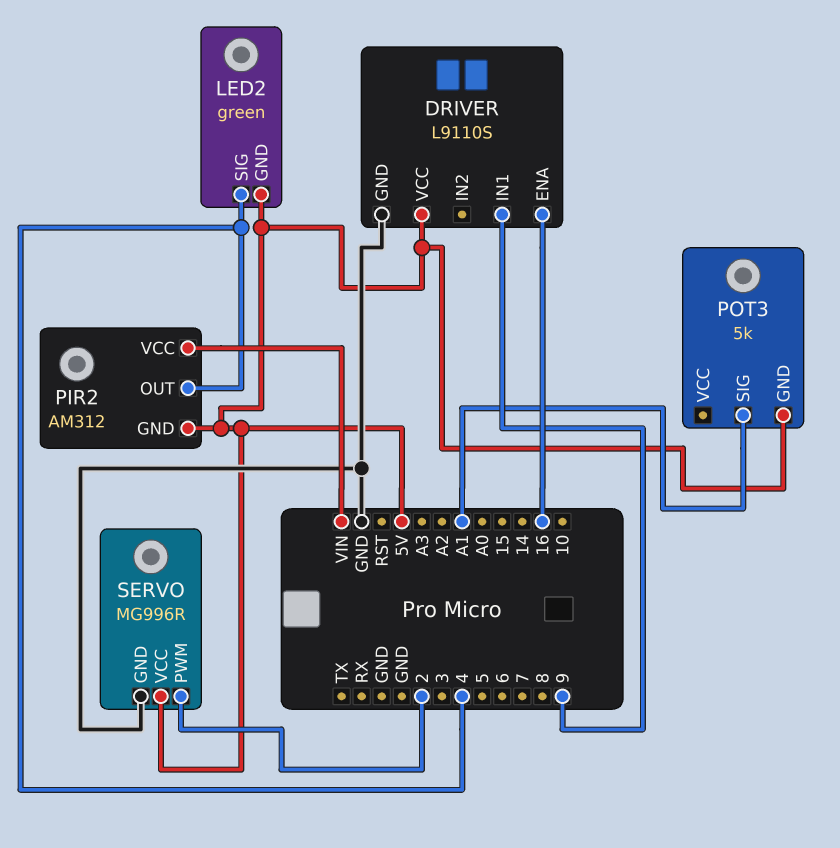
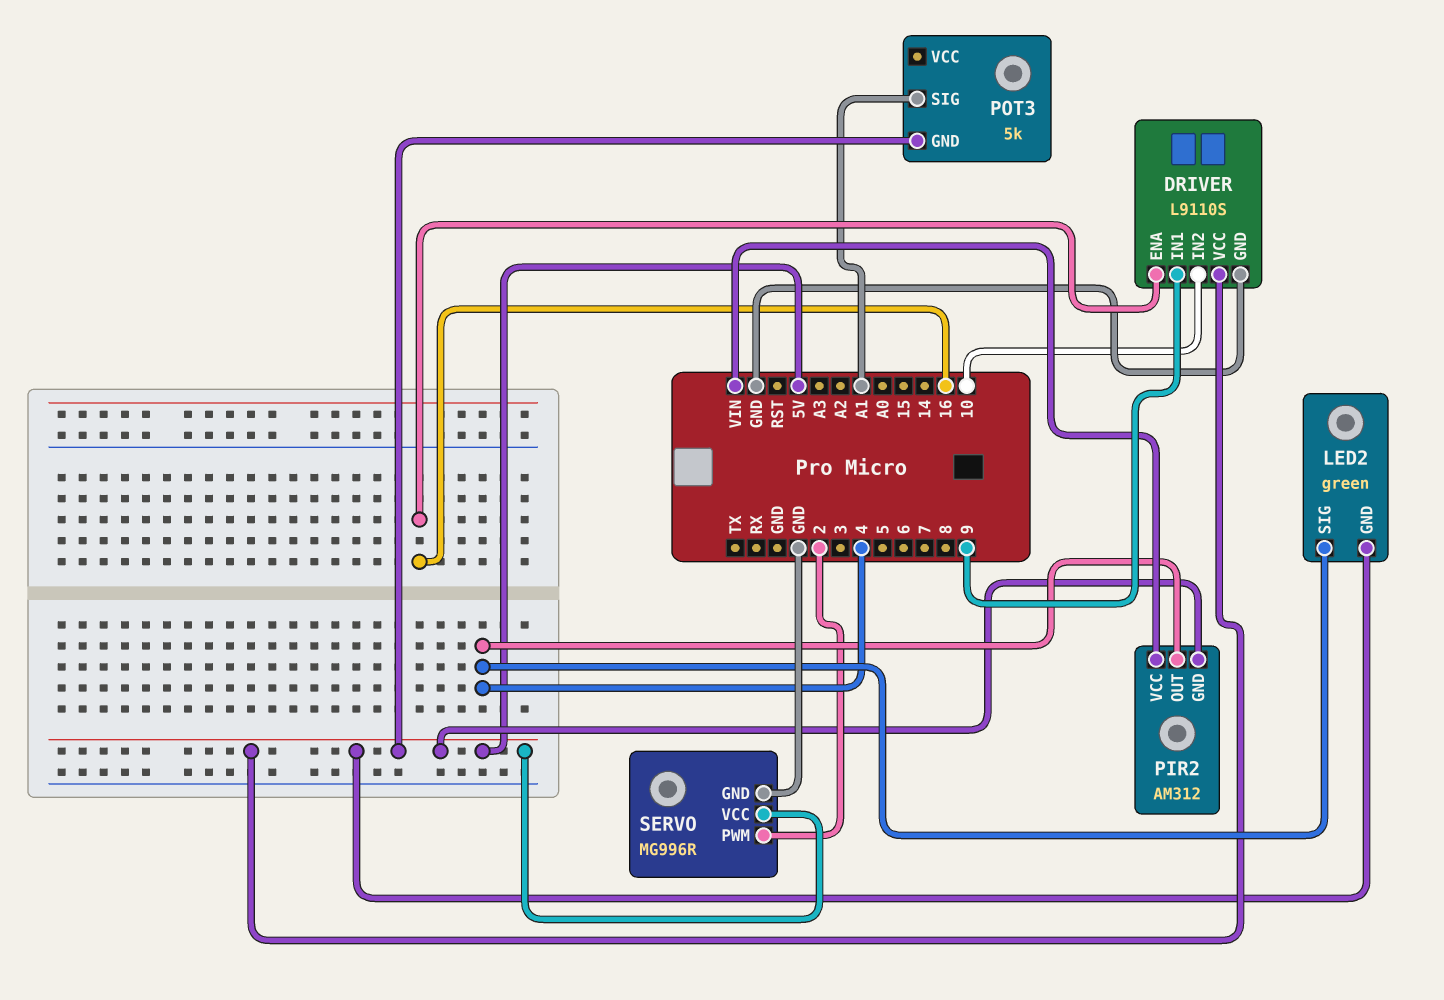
DRIVER pin IN2: none -> 10

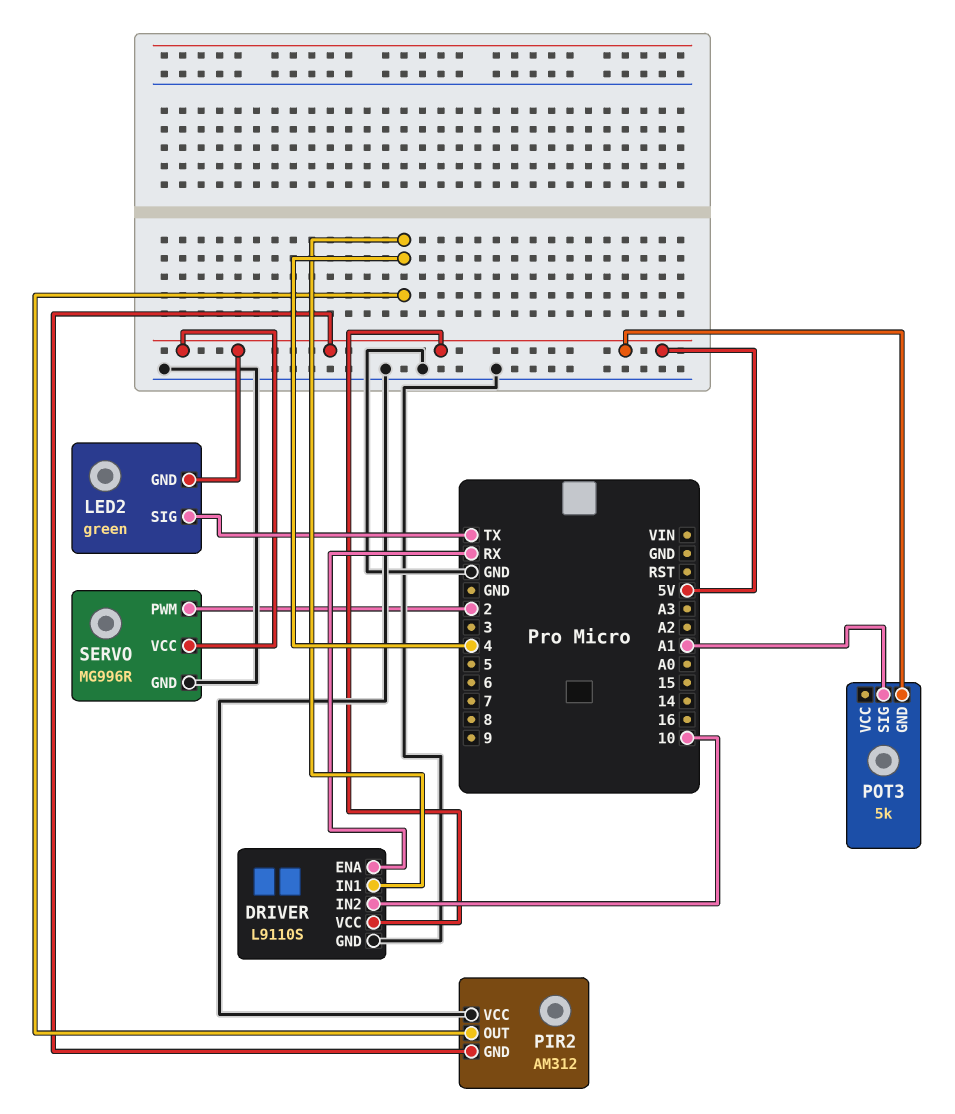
DRIVER pin ENA: 16 -> RX
DRIVER pin IN1: 9 -> 4
LED2 pin SIG: 4 -> TX
PIR2 pin VCC: VIN -> GND

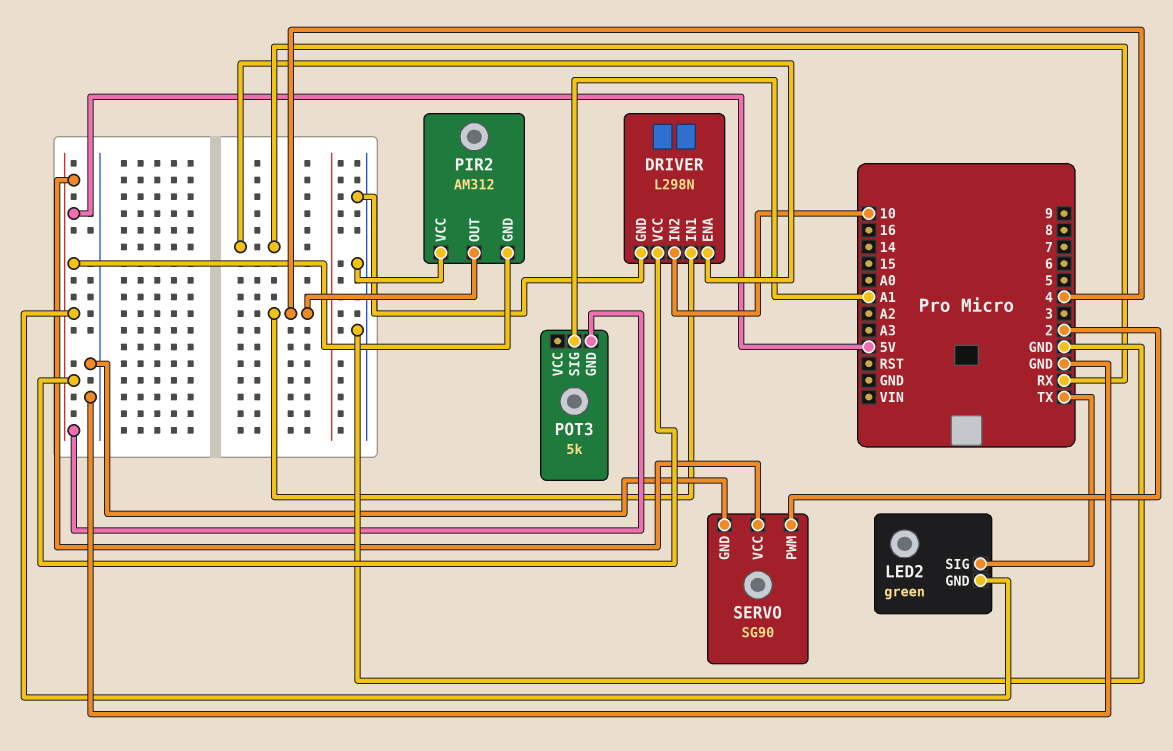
DRIVER: L9110S -> L298N
SERVO: MG996R -> SG90

